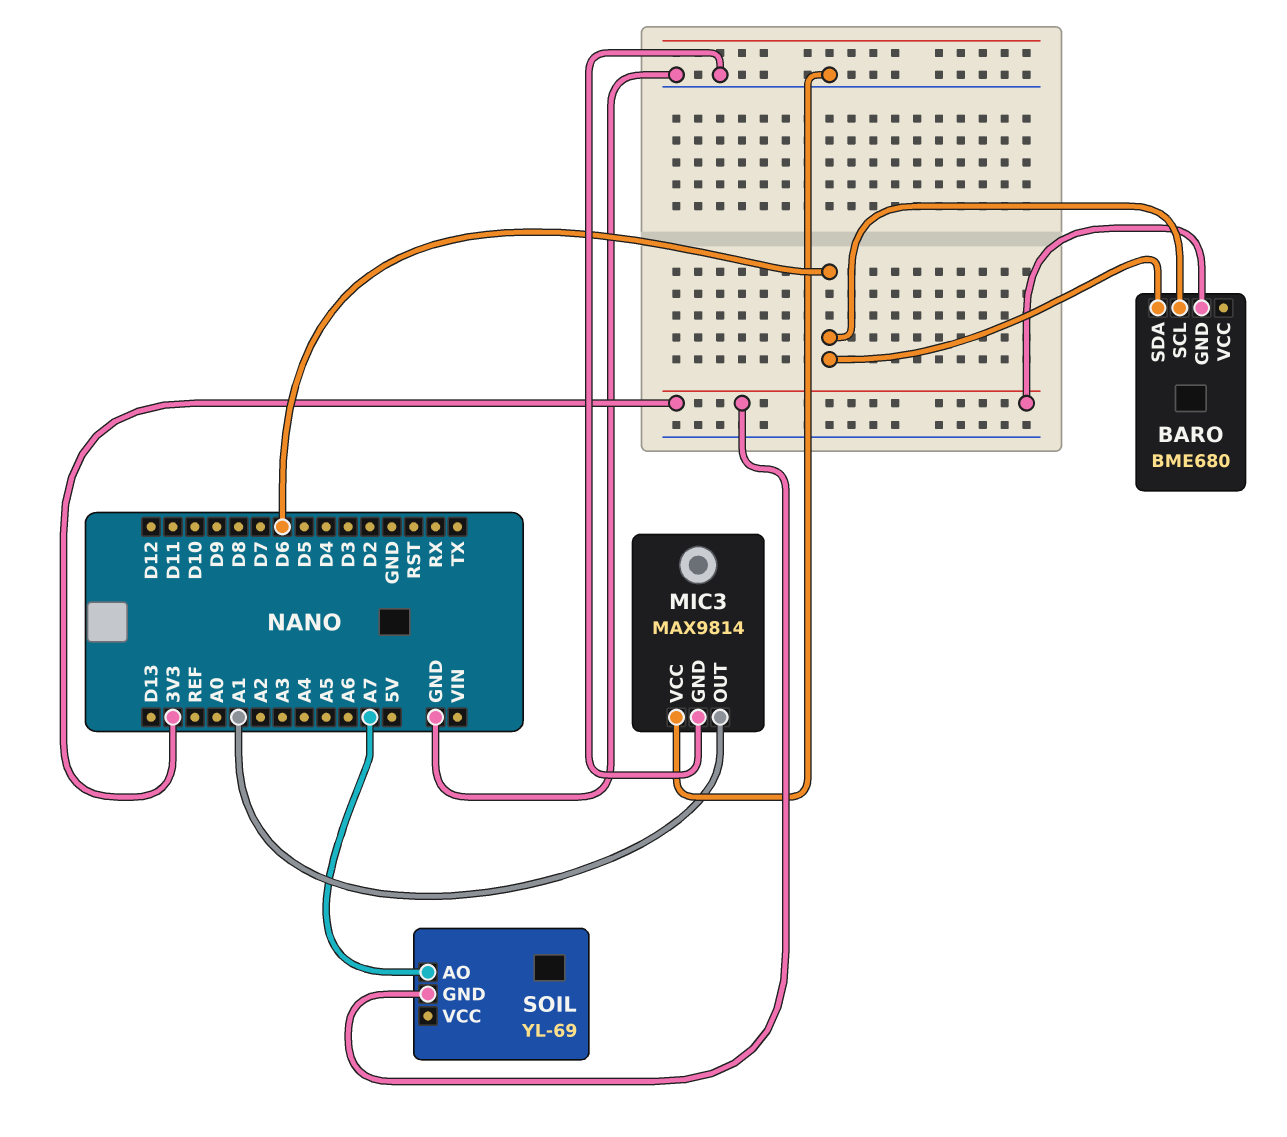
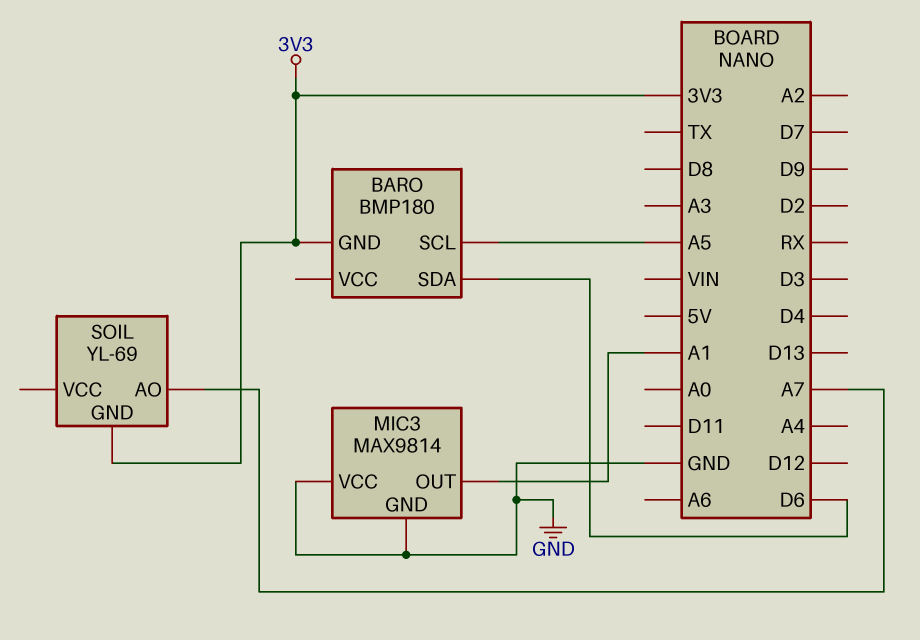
BARO: BME680 -> BMP180
BARO pin SCL: D6 -> A5

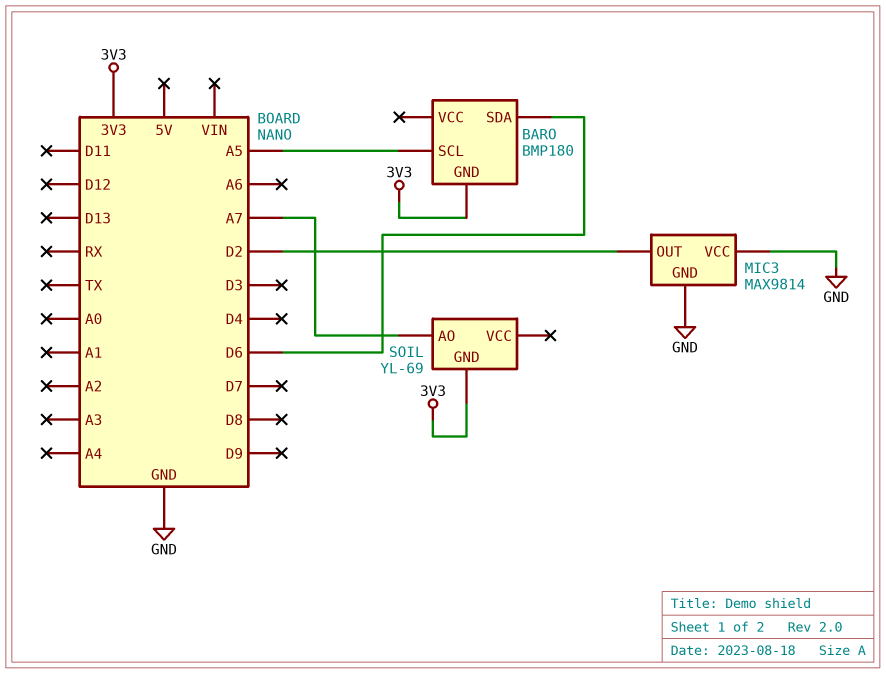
MIC3 pin OUT: A1 -> D2

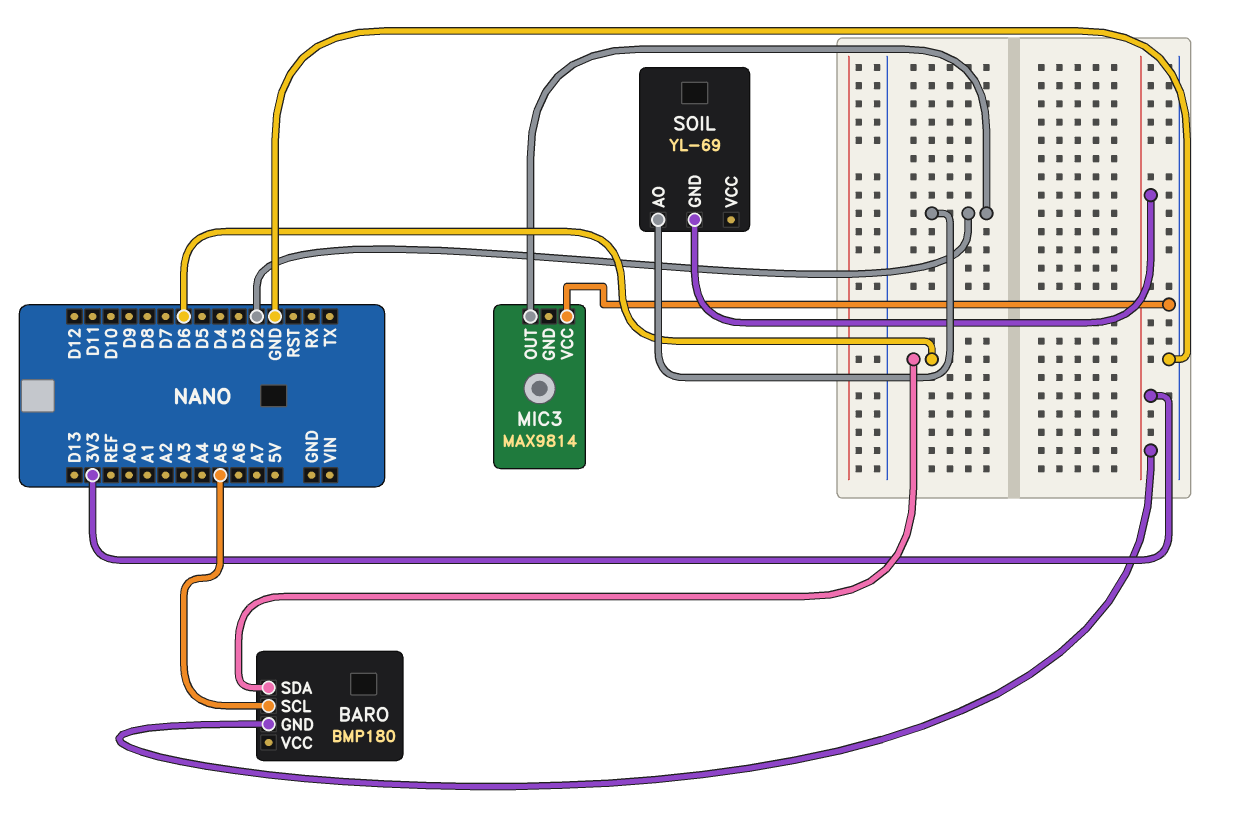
MIC3 pin GND: GND -> none
SOIL pin AO: A7 -> D2

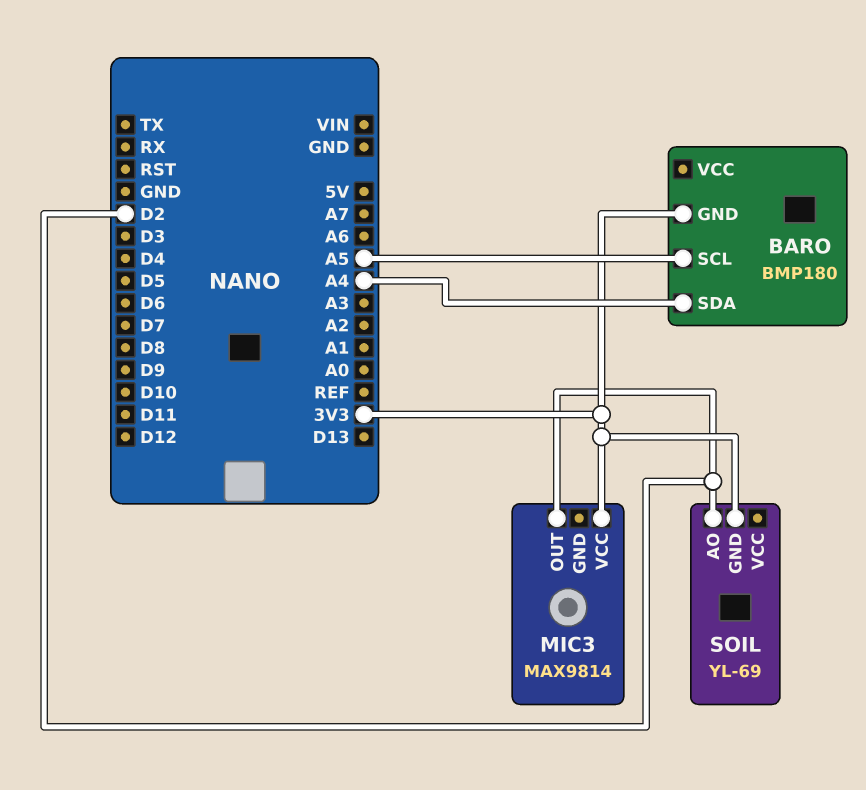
BARO pin SDA: D6 -> A4
MIC3 pin VCC: GND -> 3V3

